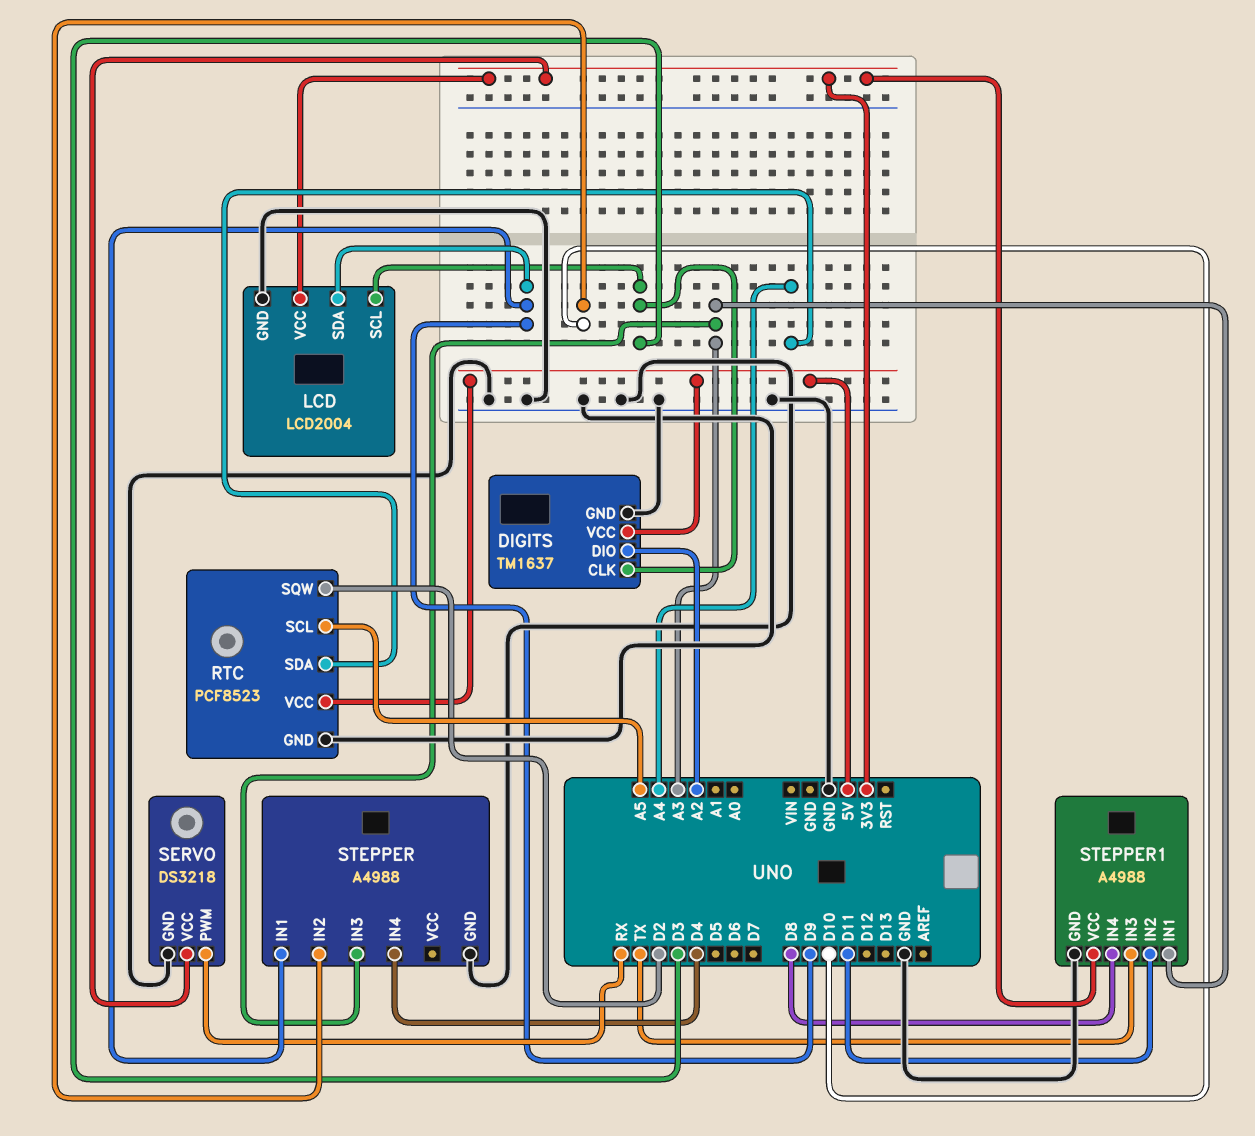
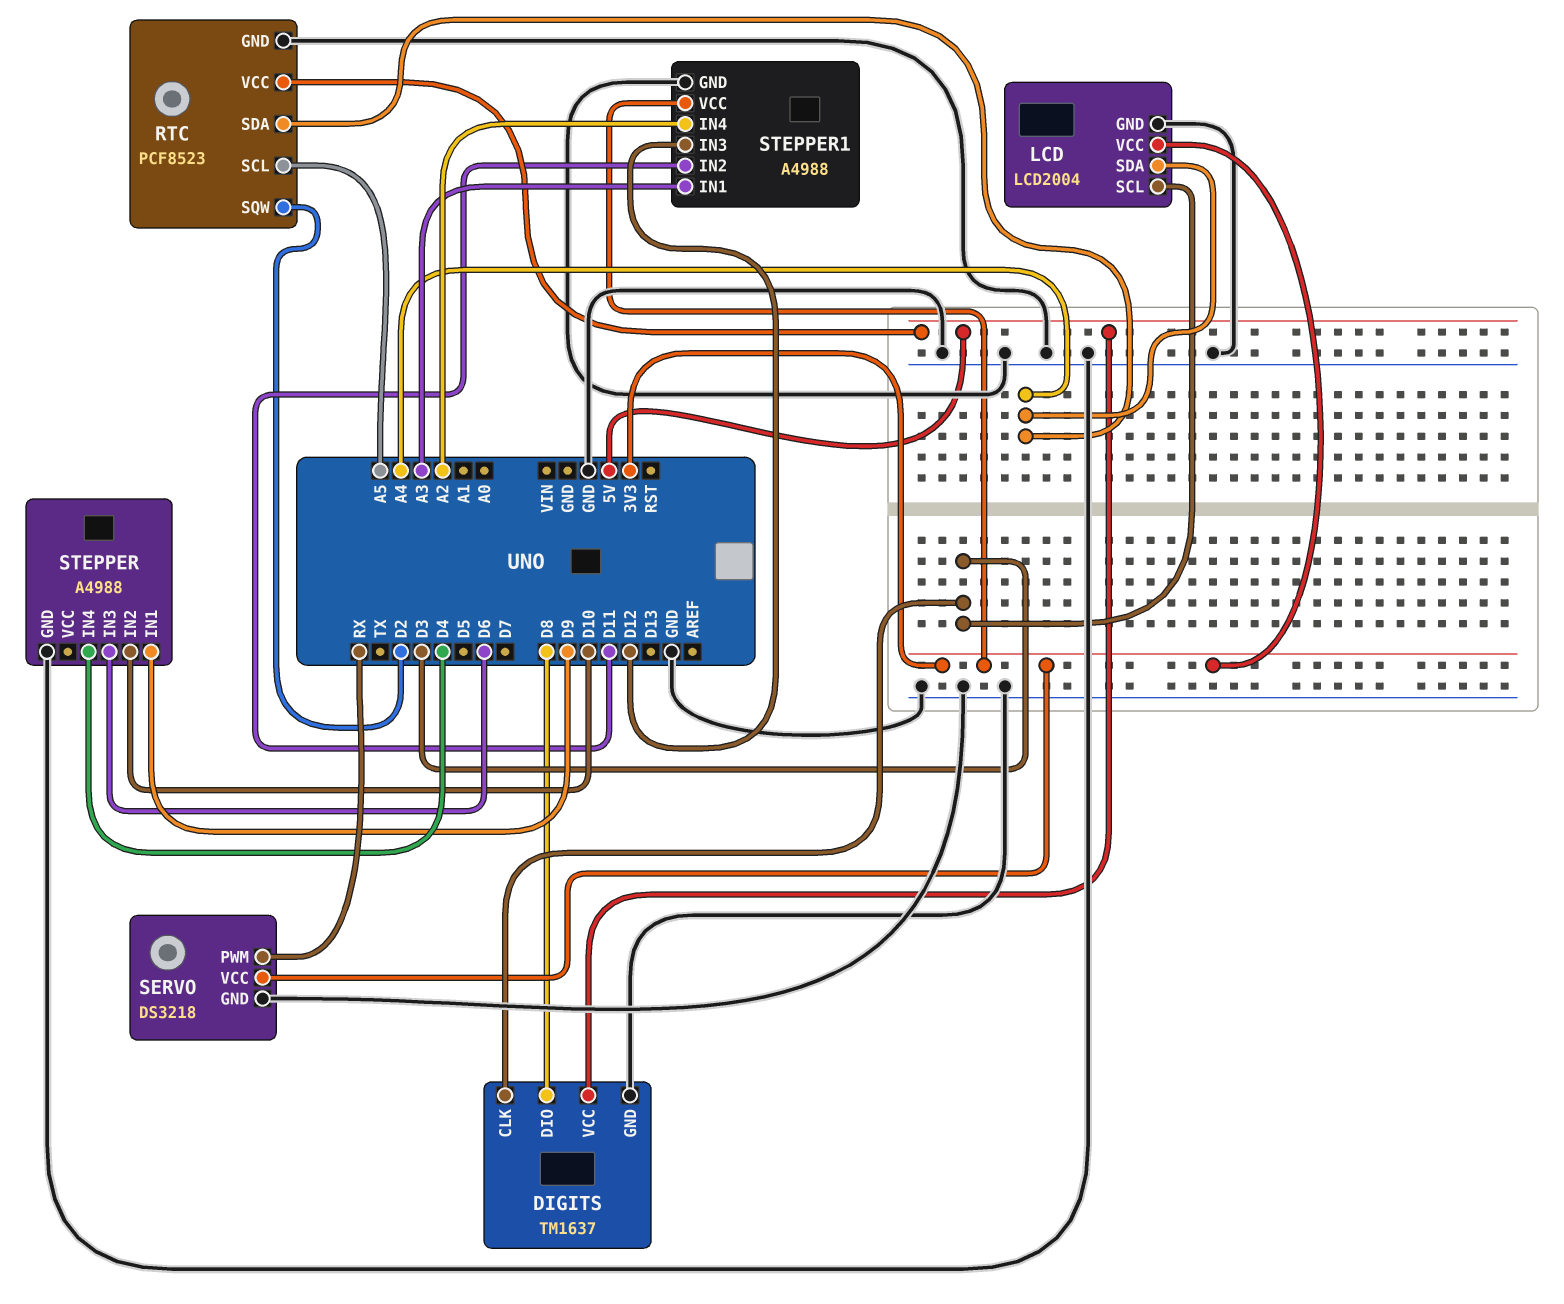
DIGITS pin DIO: A2 -> D8
LCD pin SDA: D9 -> A4
STEPPER pin IN3: A3 -> D6
STEPPER1 pin IN3: TX -> D12
STEPPER1 pin IN4: D8 -> A2

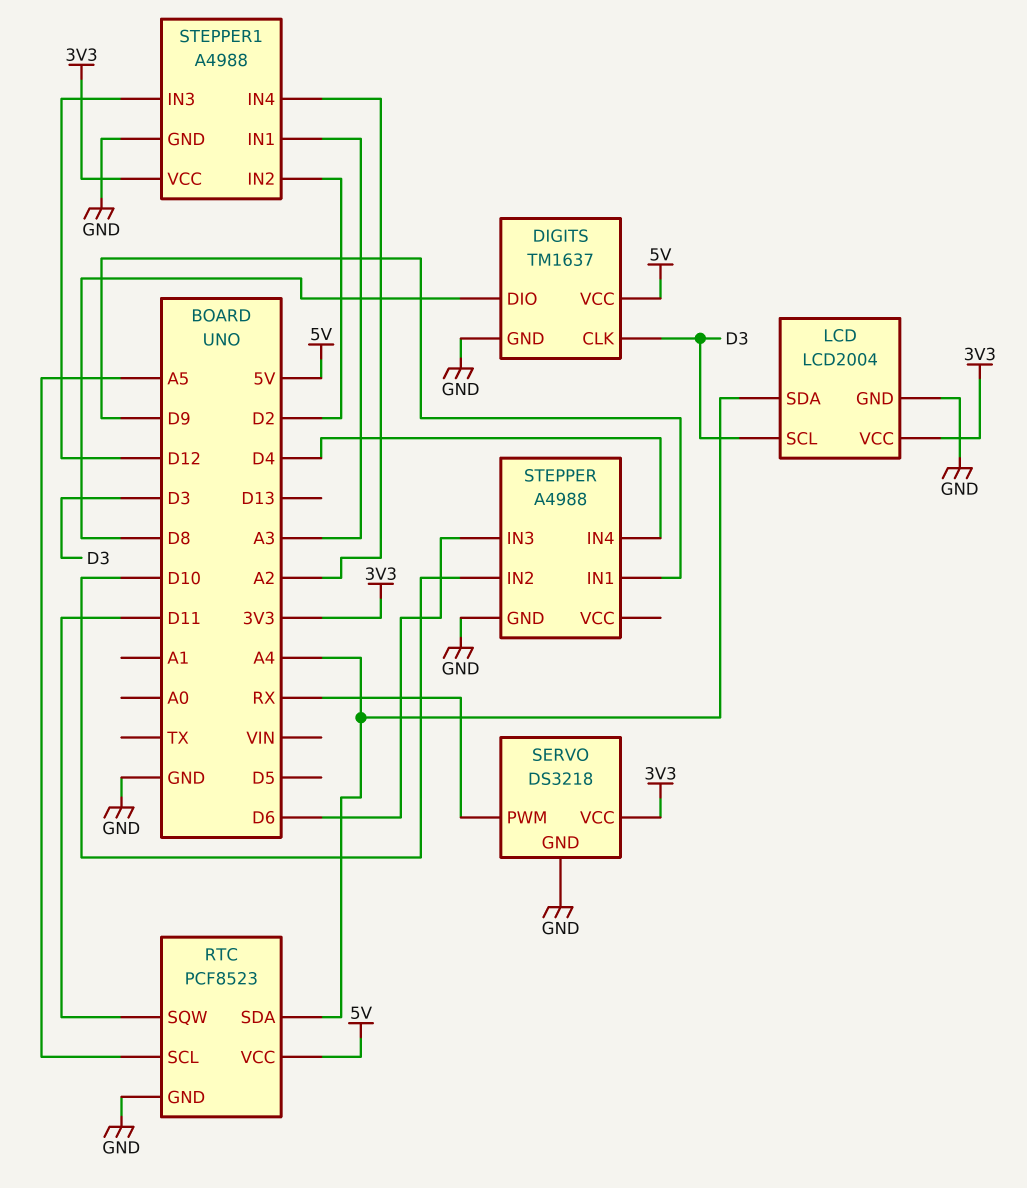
RTC pin SQW: D2 -> D11
STEPPER1 pin IN2: D11 -> D2

